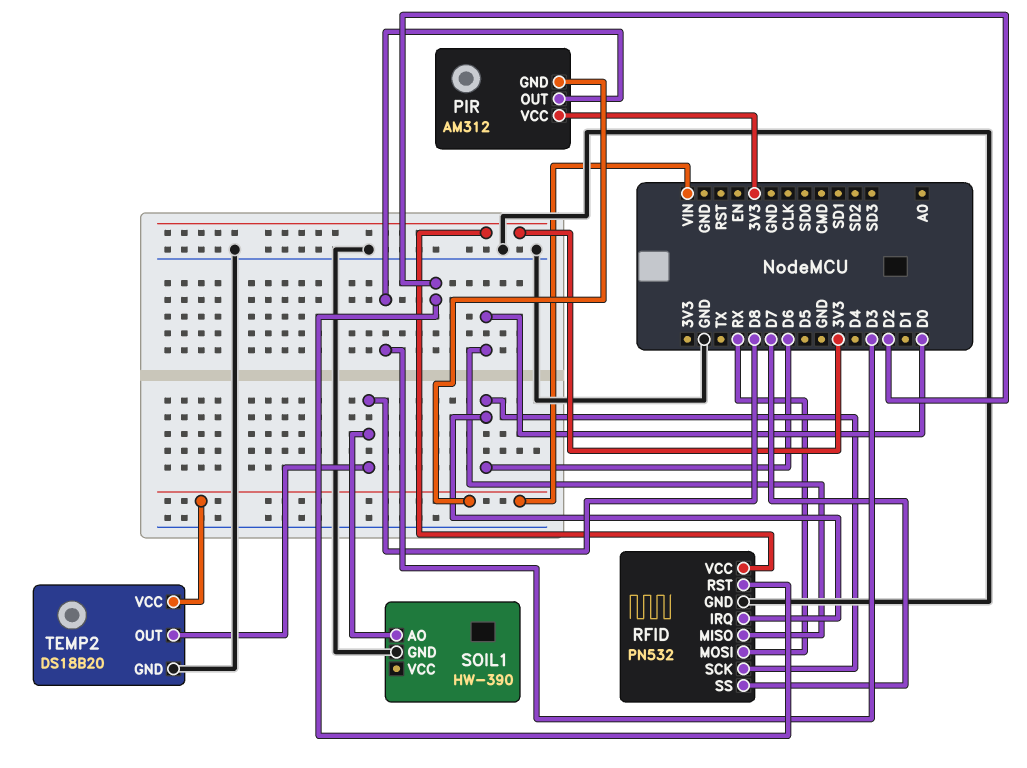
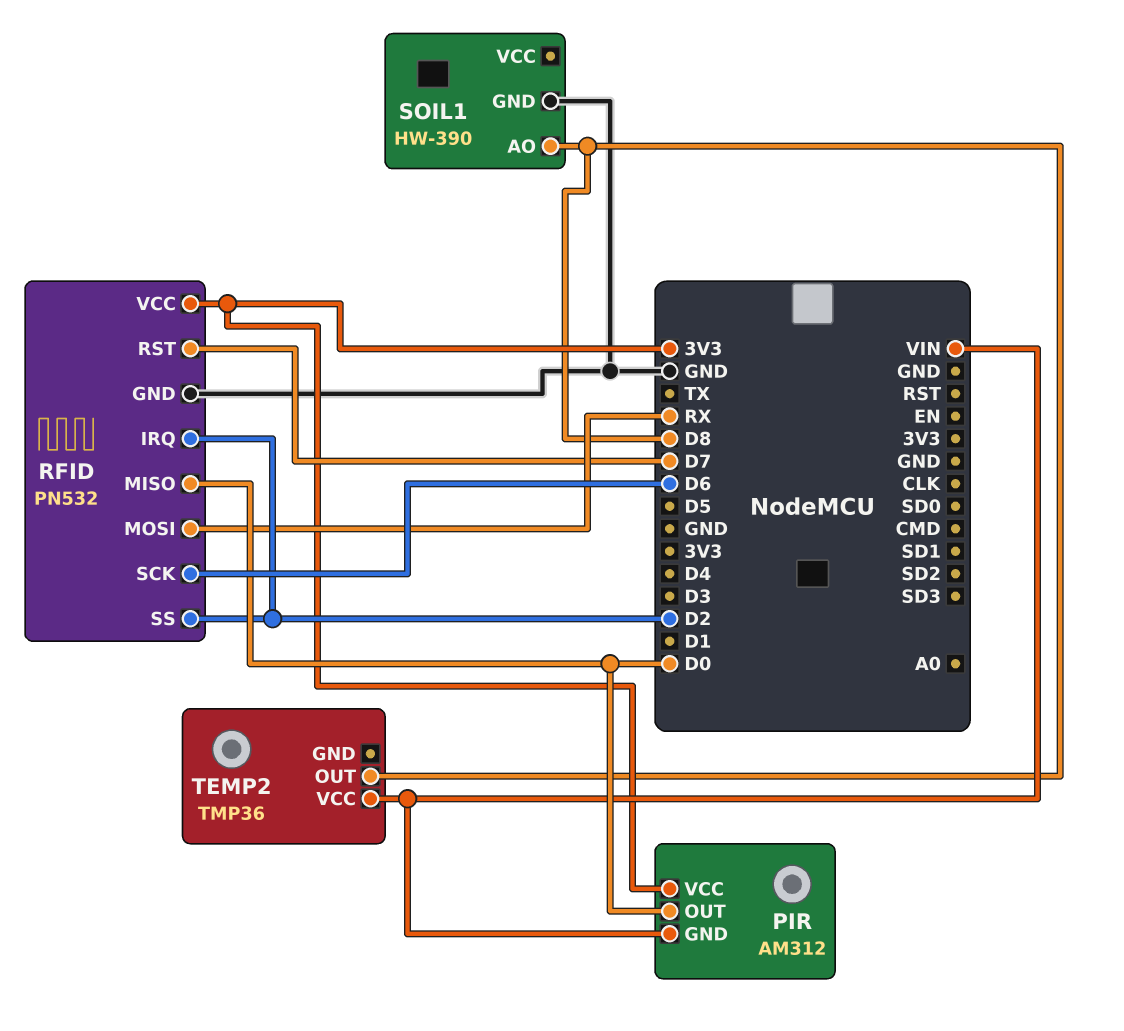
PIR pin OUT: D3 -> D0
RFID pin IRQ: D6 -> D2
RFID pin RST: D2 -> D7
RFID pin SS: D7 -> D2
TEMP2: DS18B20 -> TMP36
TEMP2 pin GND: GND -> none

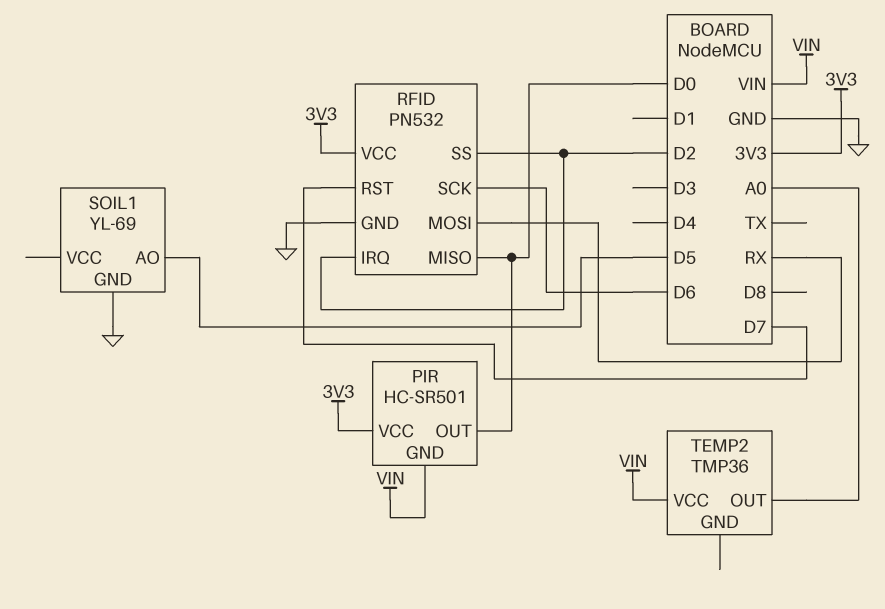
PIR: AM312 -> HC-SR501
SOIL1: HW-390 -> YL-69
SOIL1 pin AO: D8 -> D5
TEMP2 pin OUT: D8 -> A0

